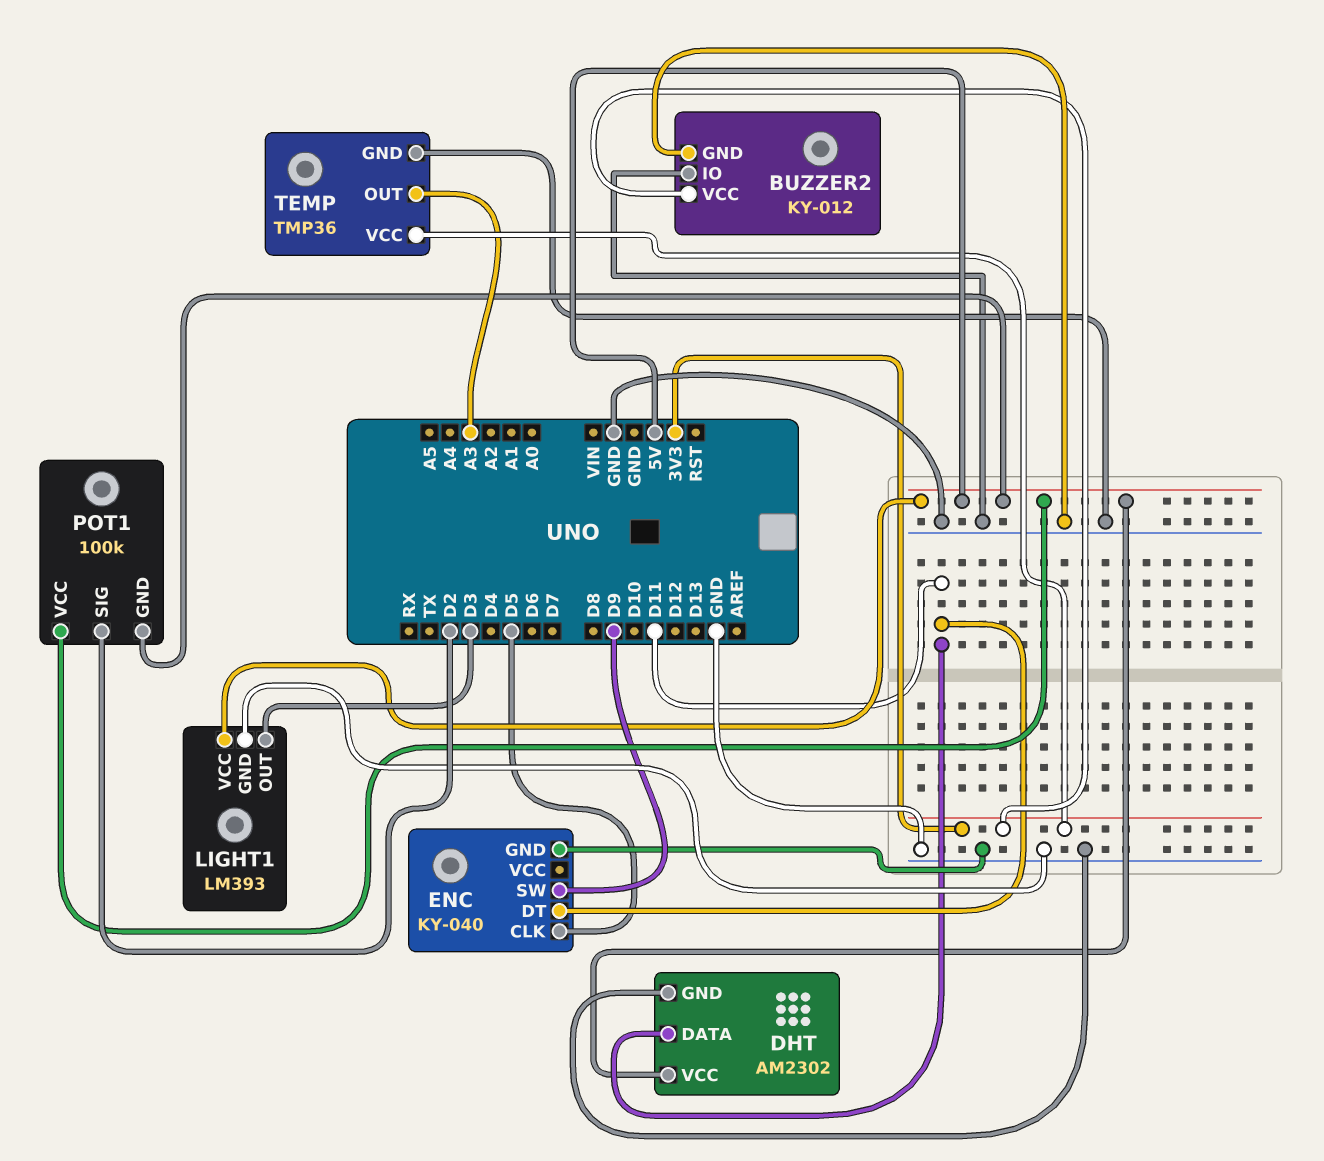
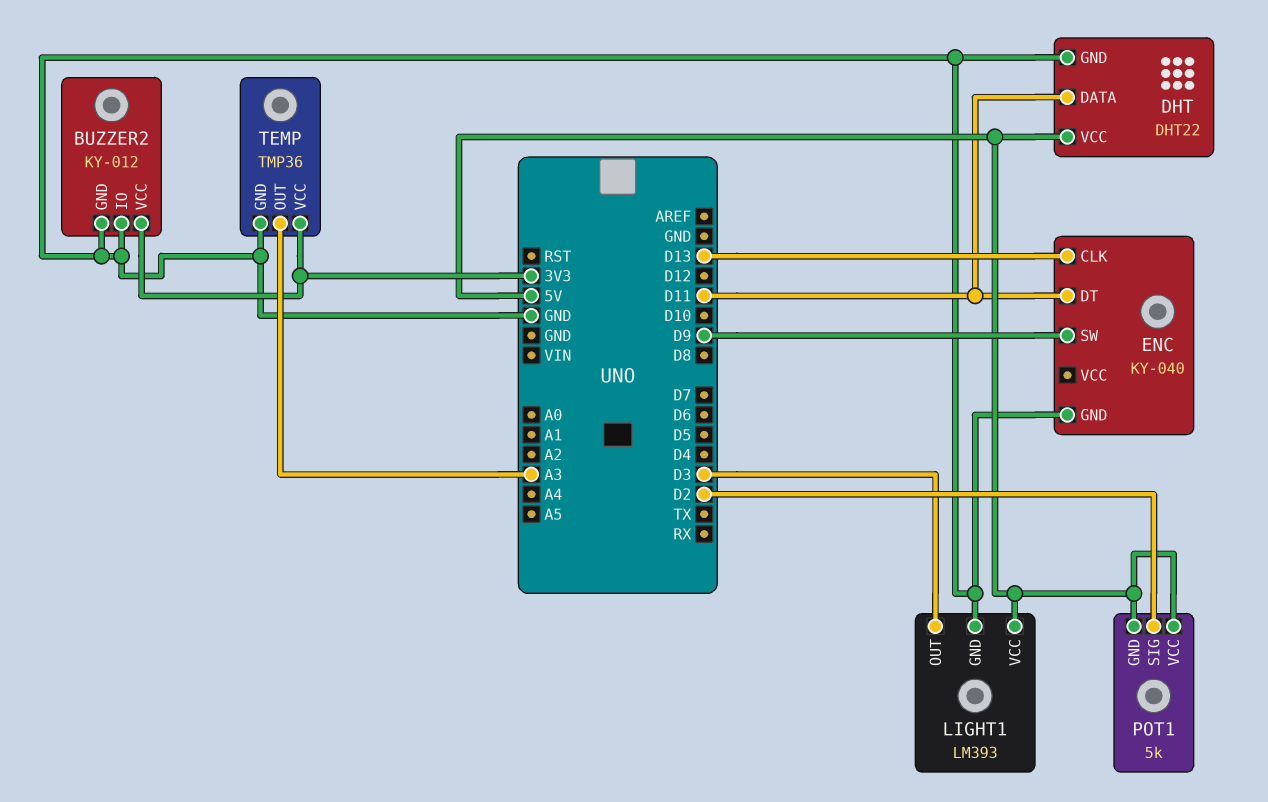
DHT: AM2302 -> DHT22
ENC pin CLK: D5 -> D13
POT1: 100k -> 5k

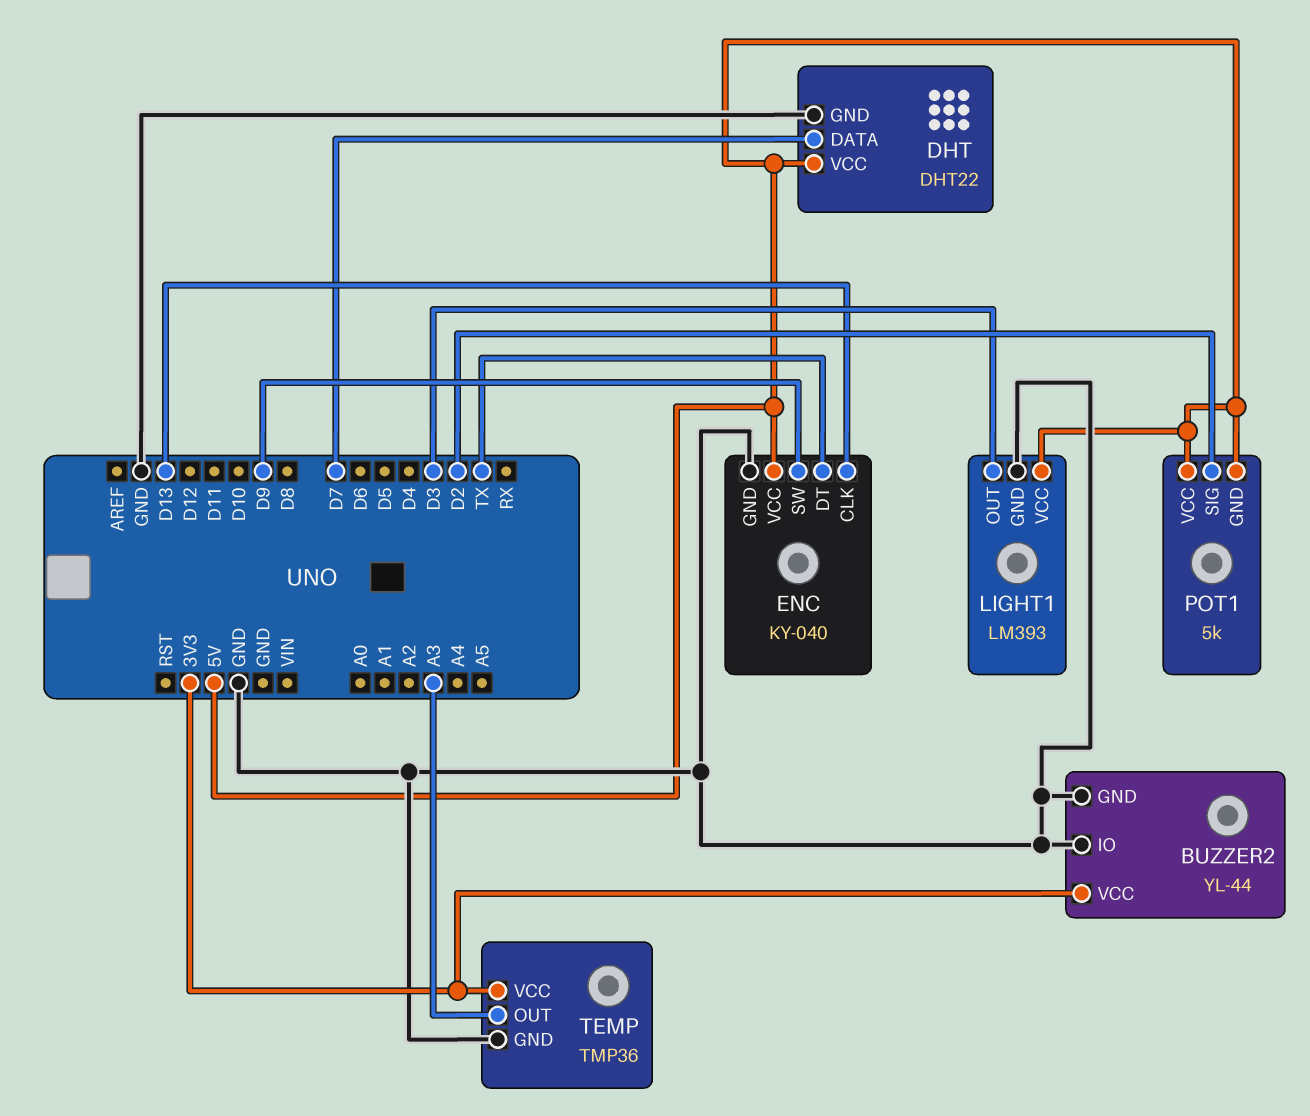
BUZZER2: KY-012 -> YL-44
DHT pin DATA: D11 -> D7
ENC pin DT: D11 -> TX
ENC pin VCC: none -> 5V

